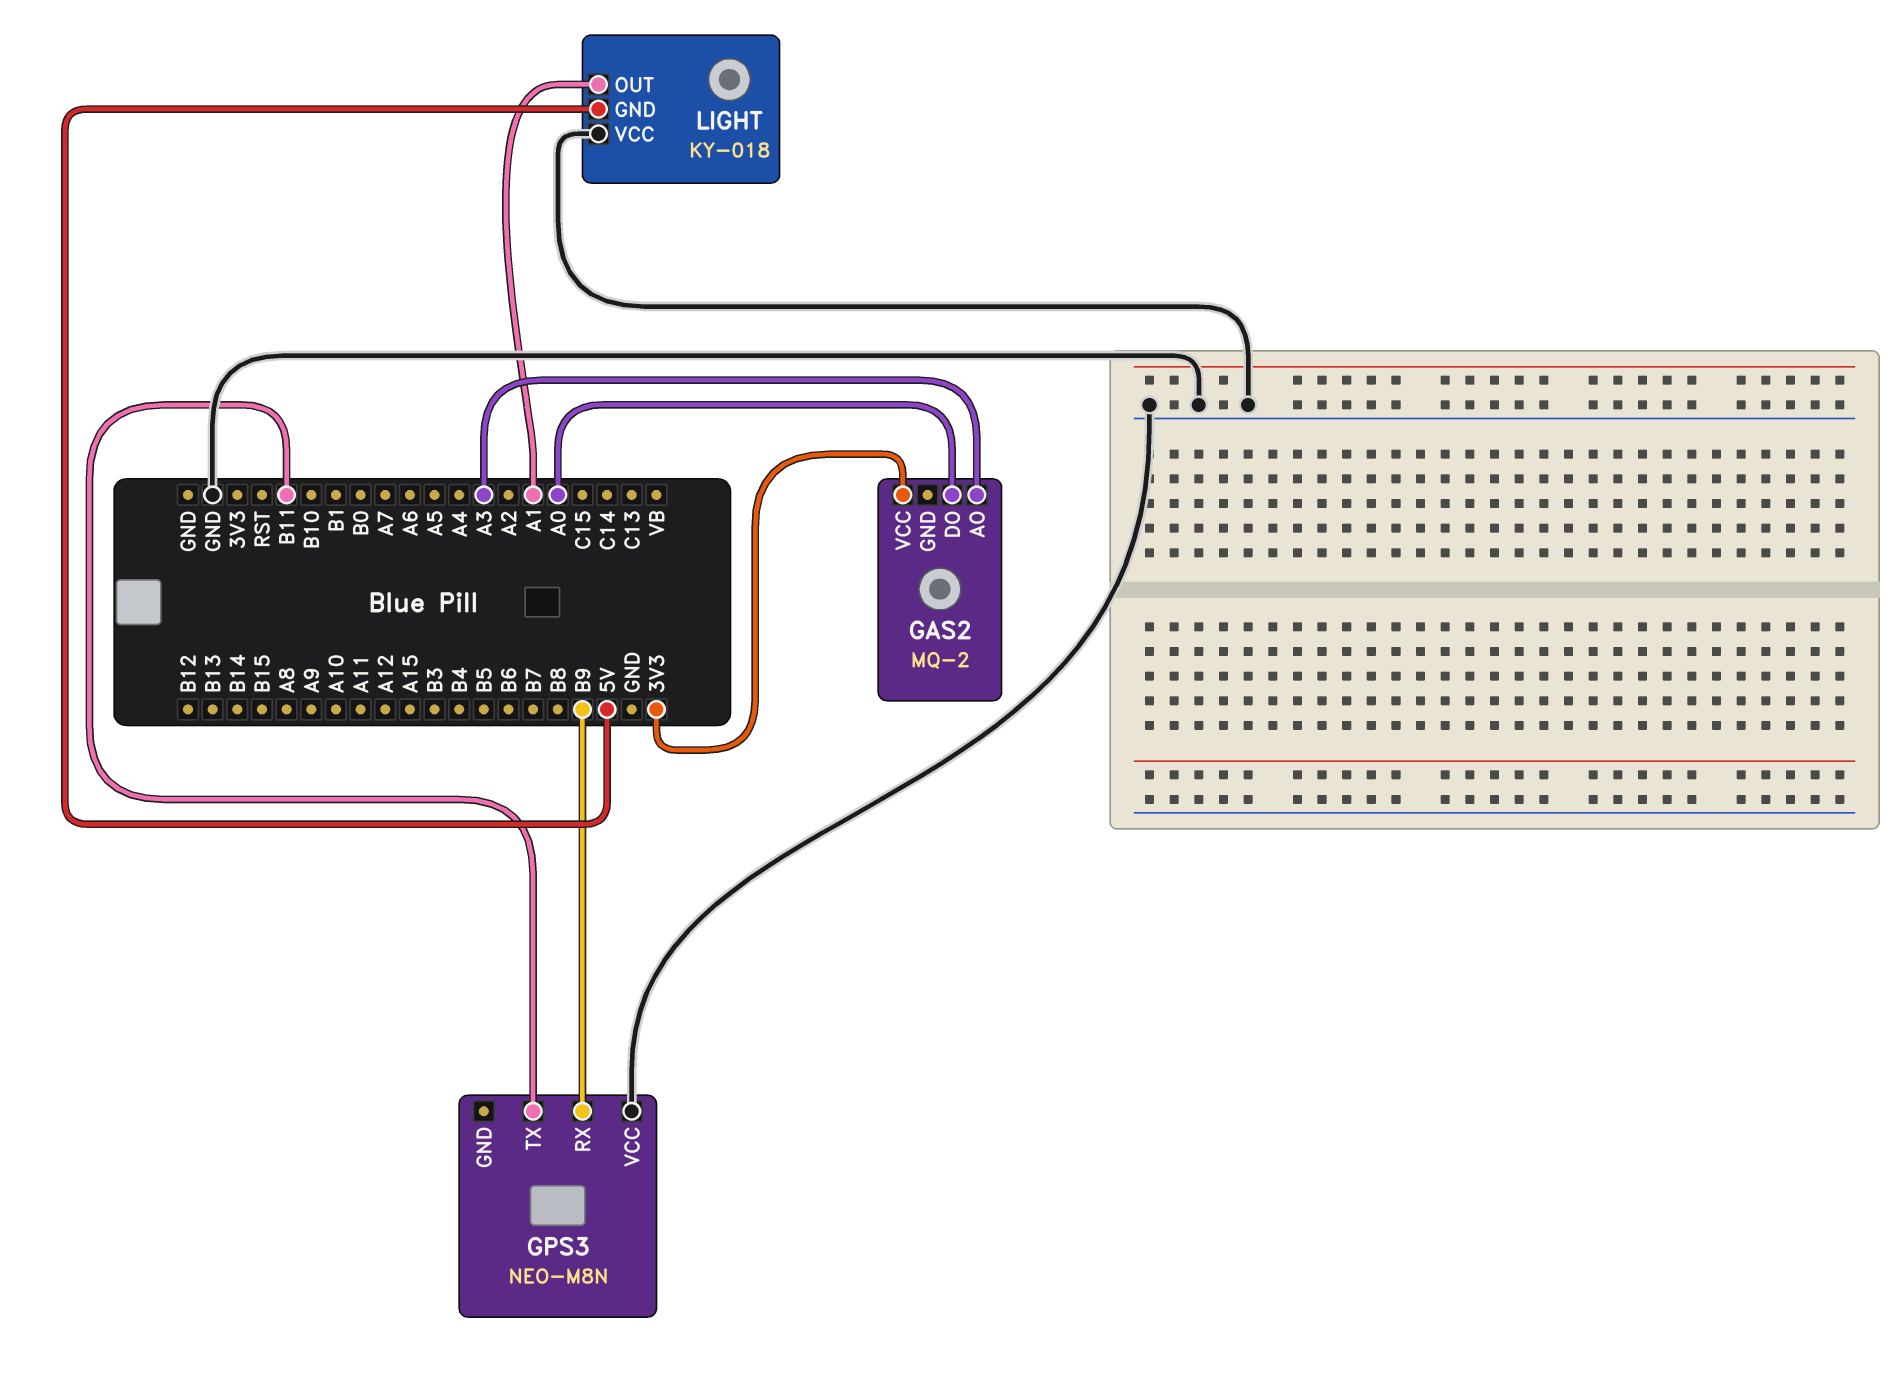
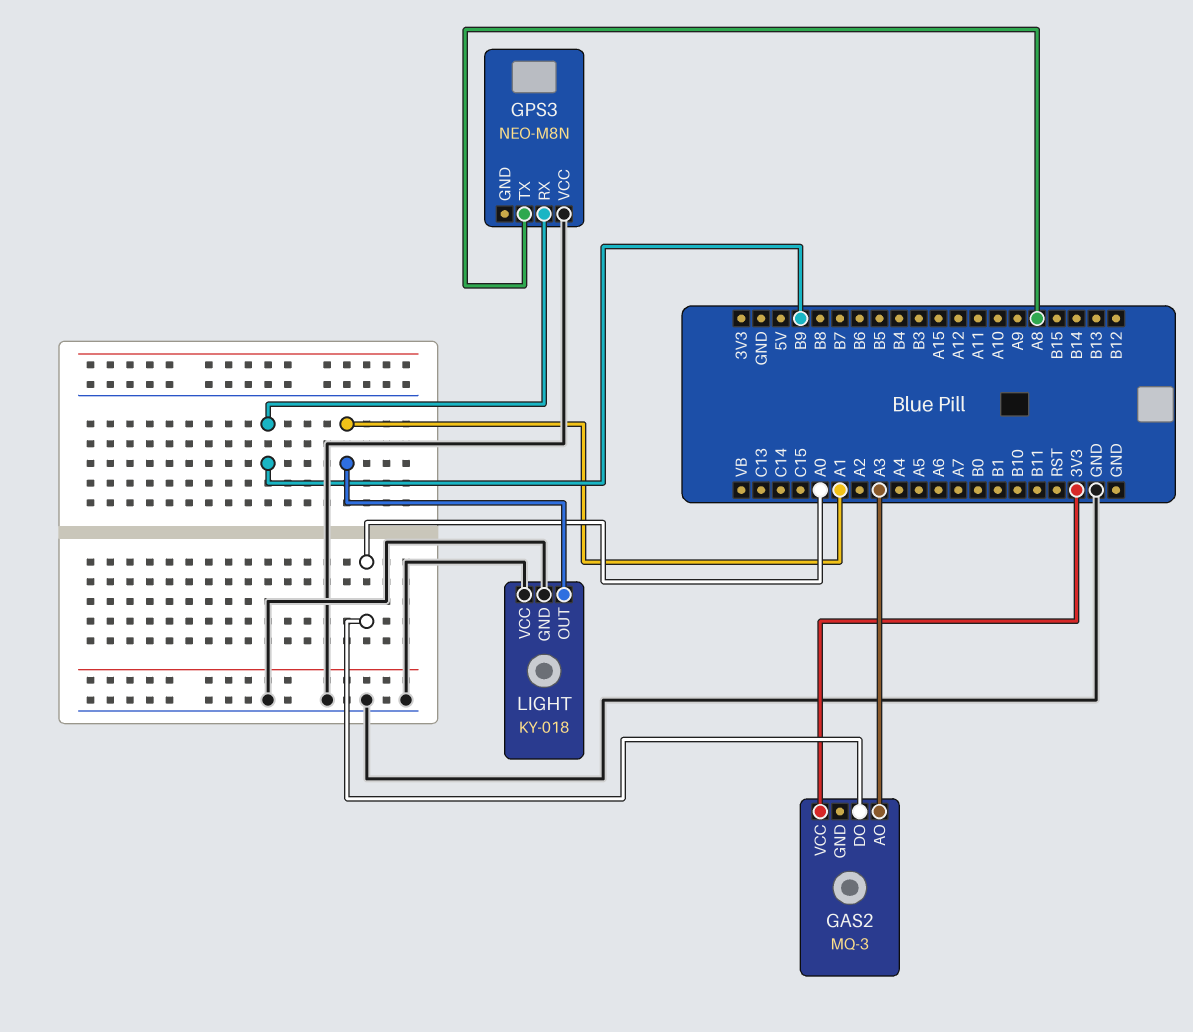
GAS2: MQ-2 -> MQ-3
GPS3 pin TX: B11 -> A8
LIGHT pin GND: 5V -> GND

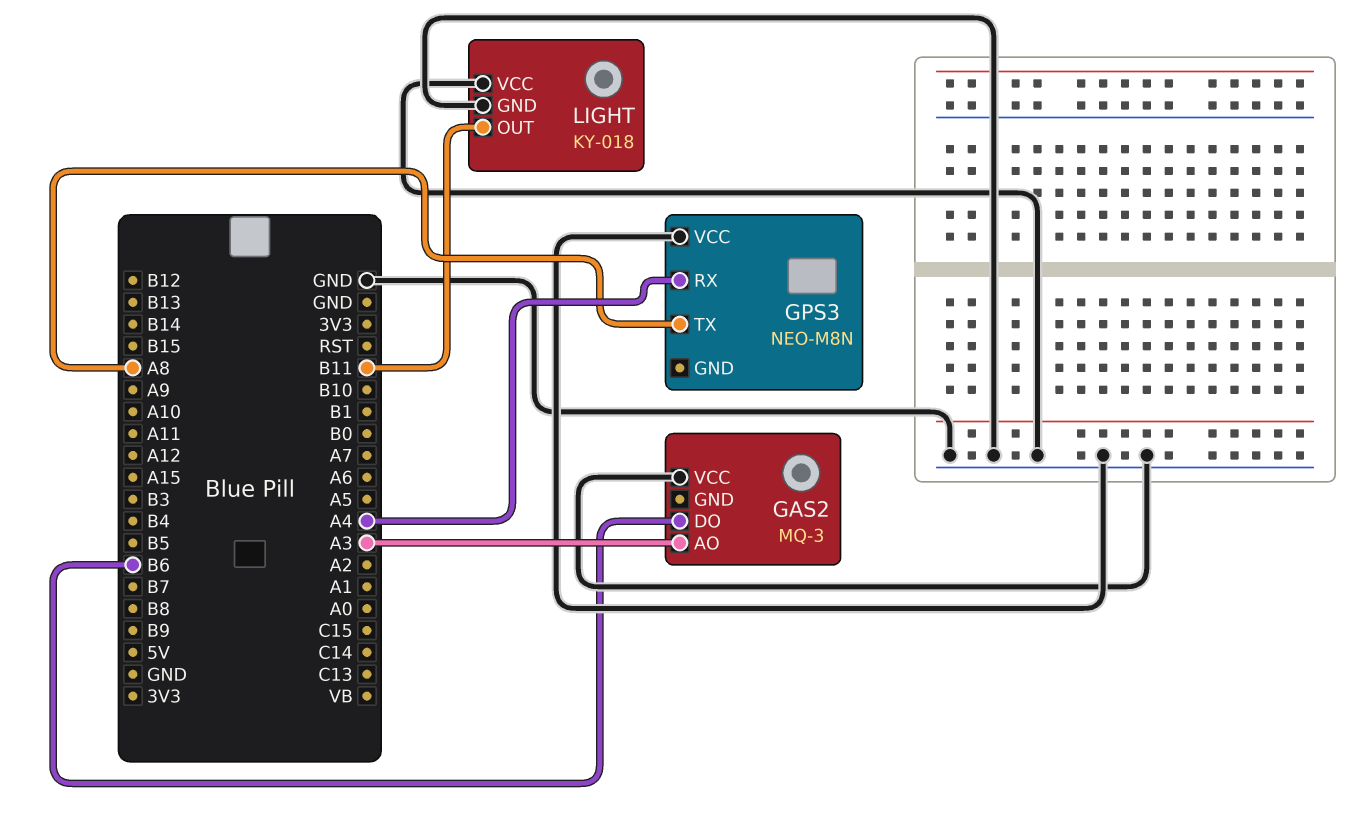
GAS2 pin DO: A0 -> B6
GAS2 pin VCC: 3V3 -> GND
GPS3 pin RX: B9 -> A4
LIGHT pin OUT: A1 -> B11

